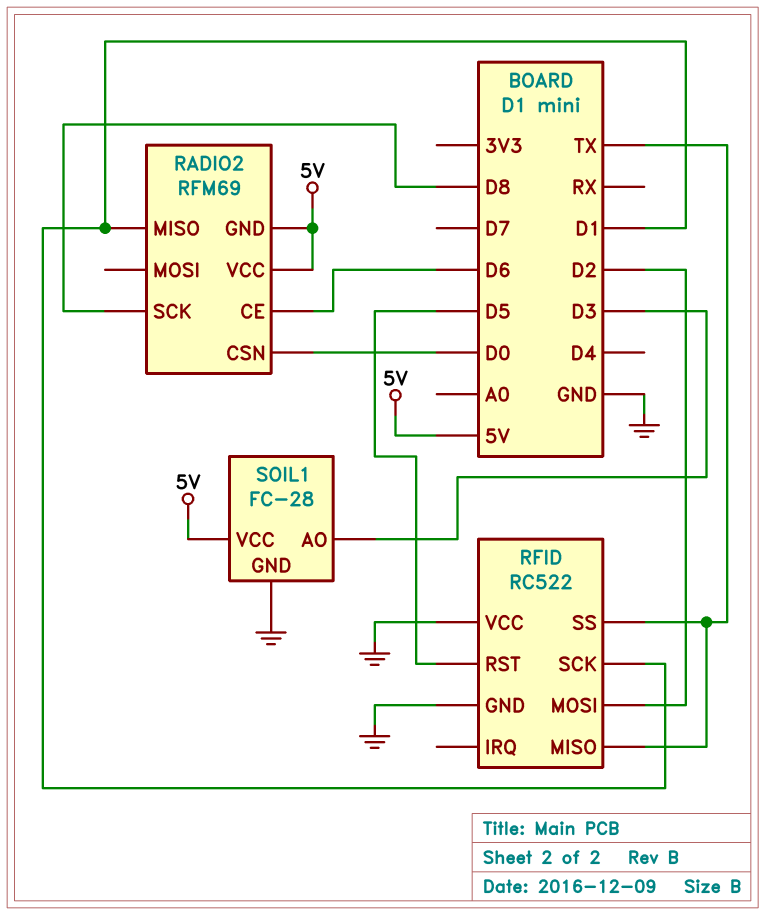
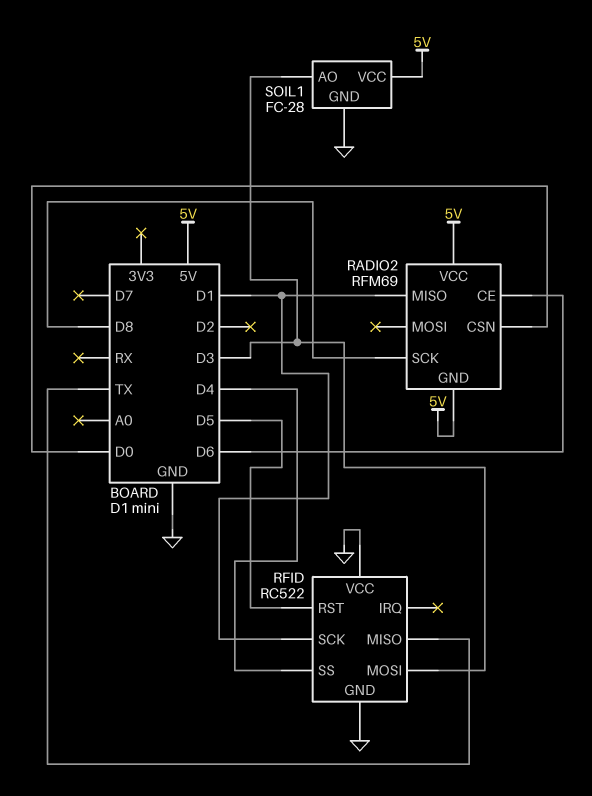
RFID pin MOSI: D2 -> D3
RFID pin SS: TX -> D4

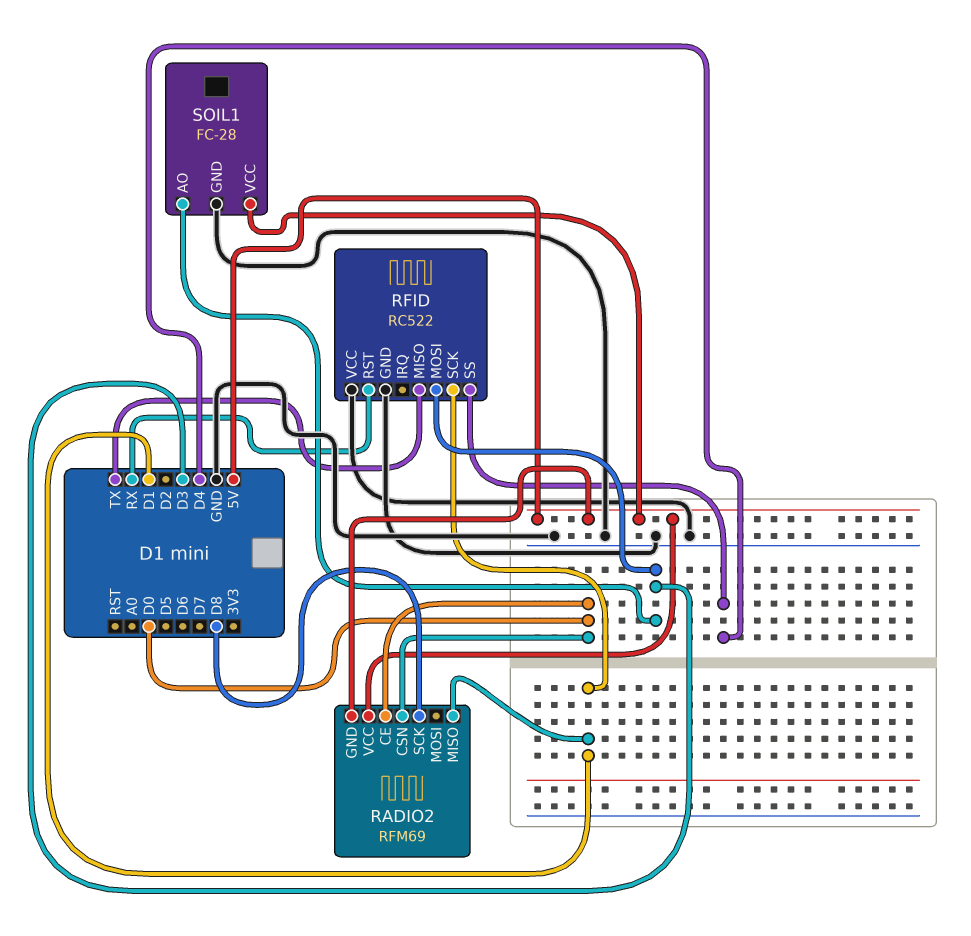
RADIO2 pin CE: D6 -> D0
RFID pin RST: D5 -> RX

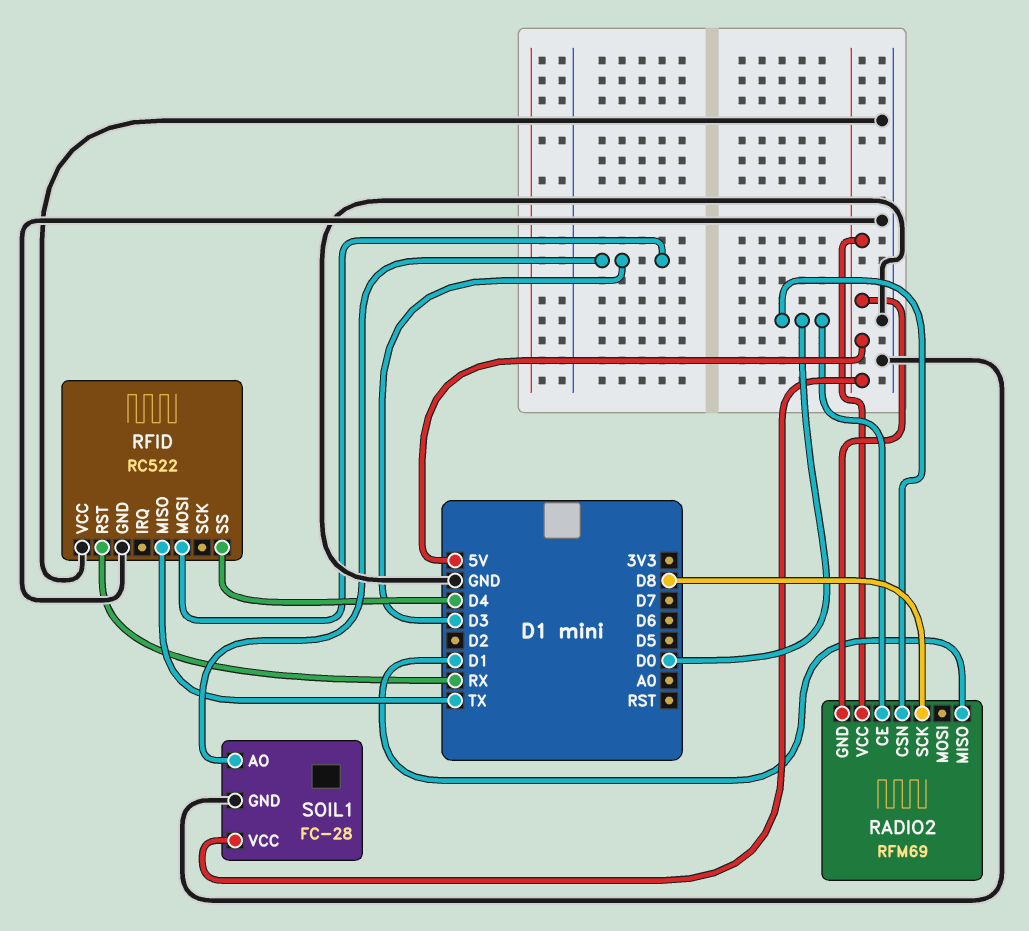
RFID pin SCK: D1 -> none

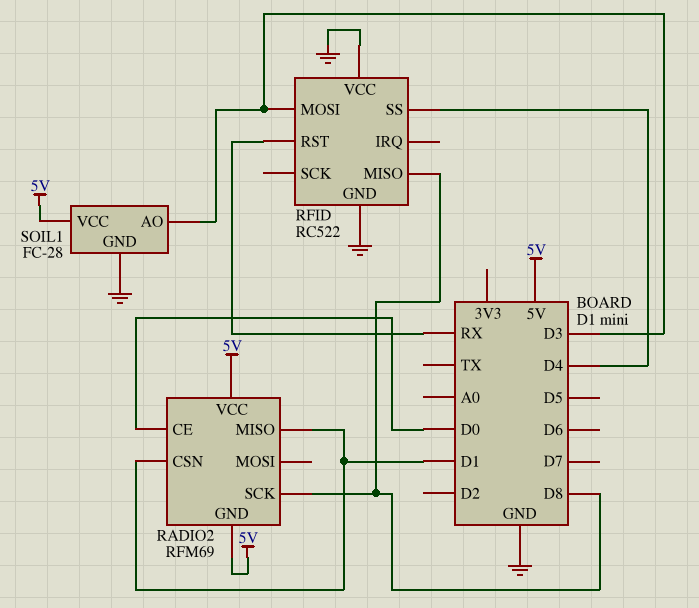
RADIO2 pin CSN: D0 -> D1
RFID pin MISO: TX -> D8

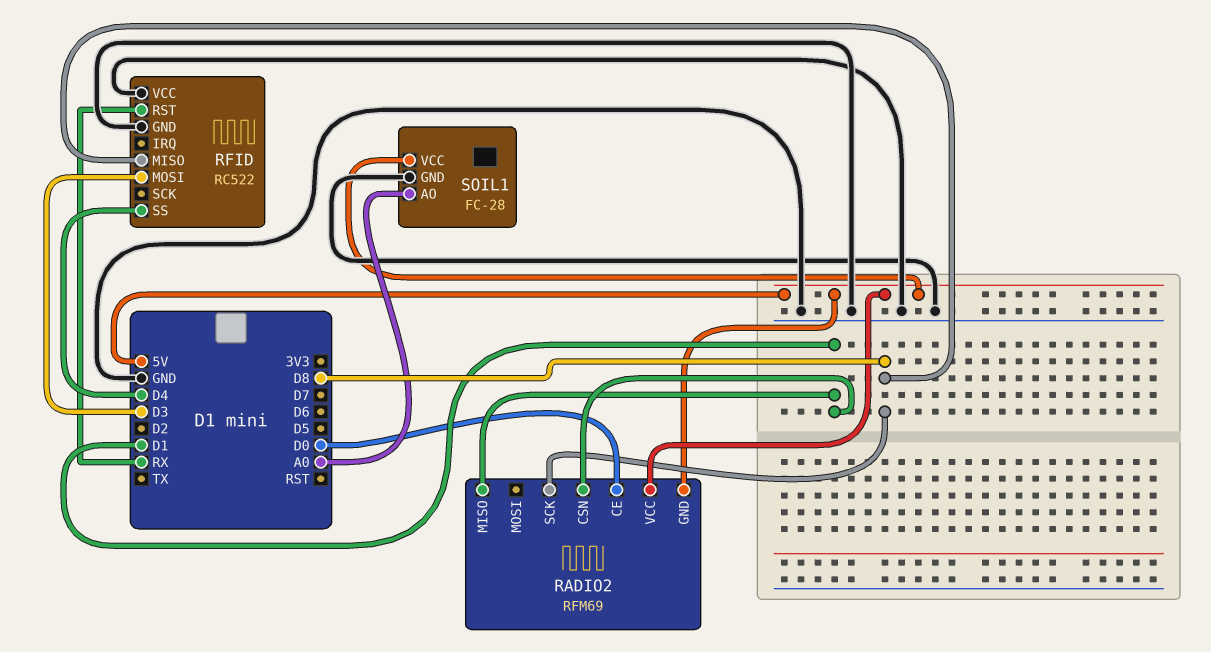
SOIL1 pin AO: D3 -> A0

